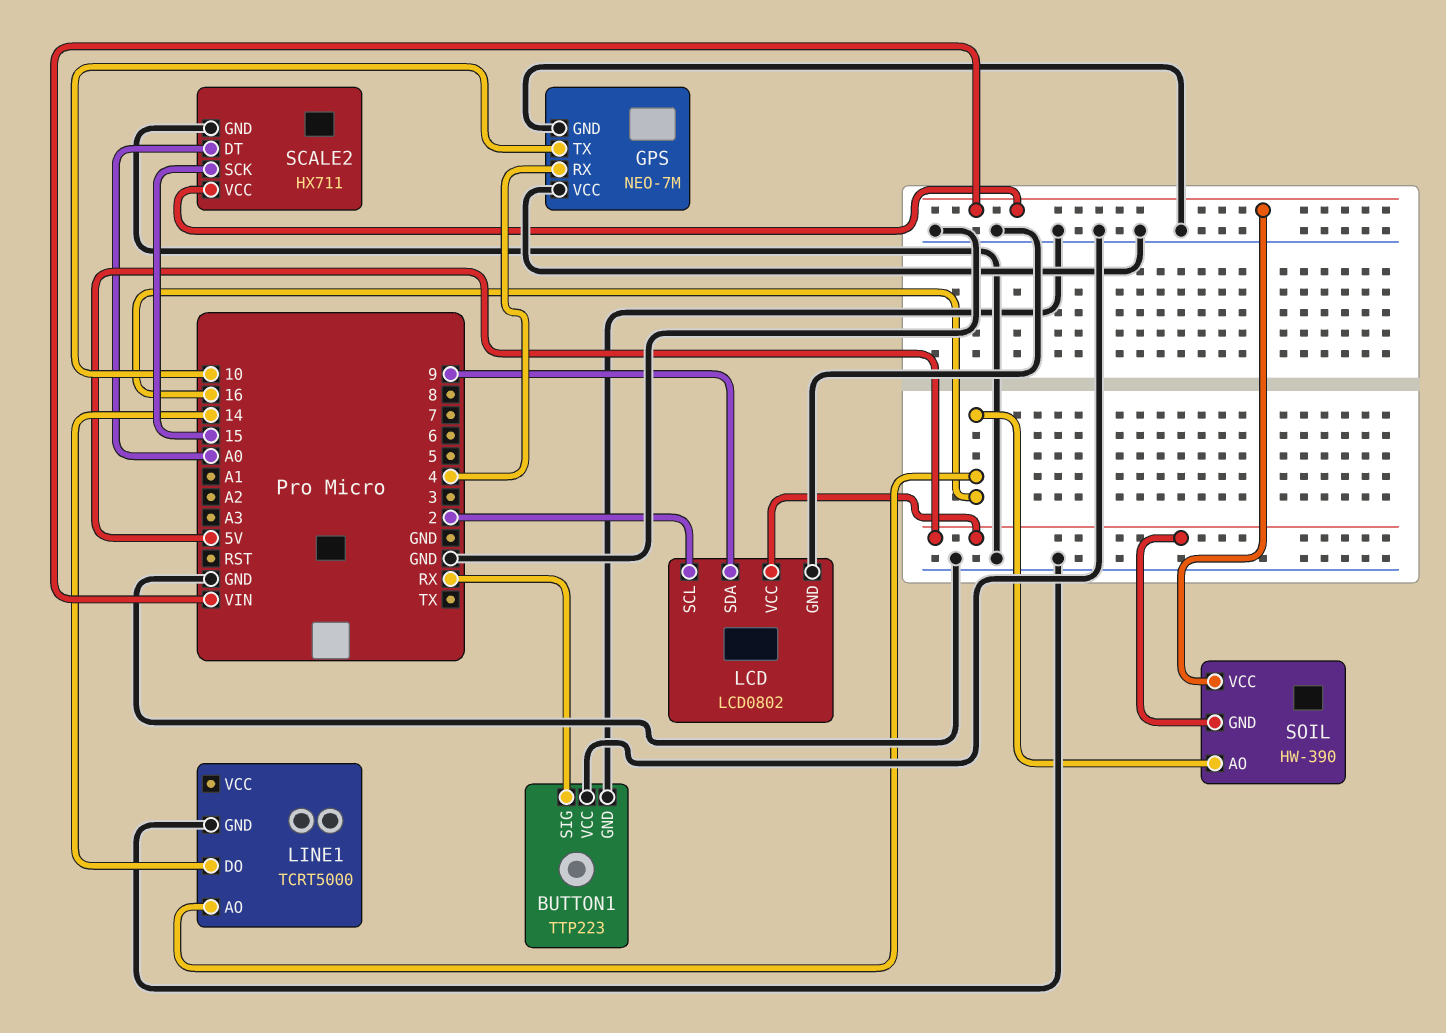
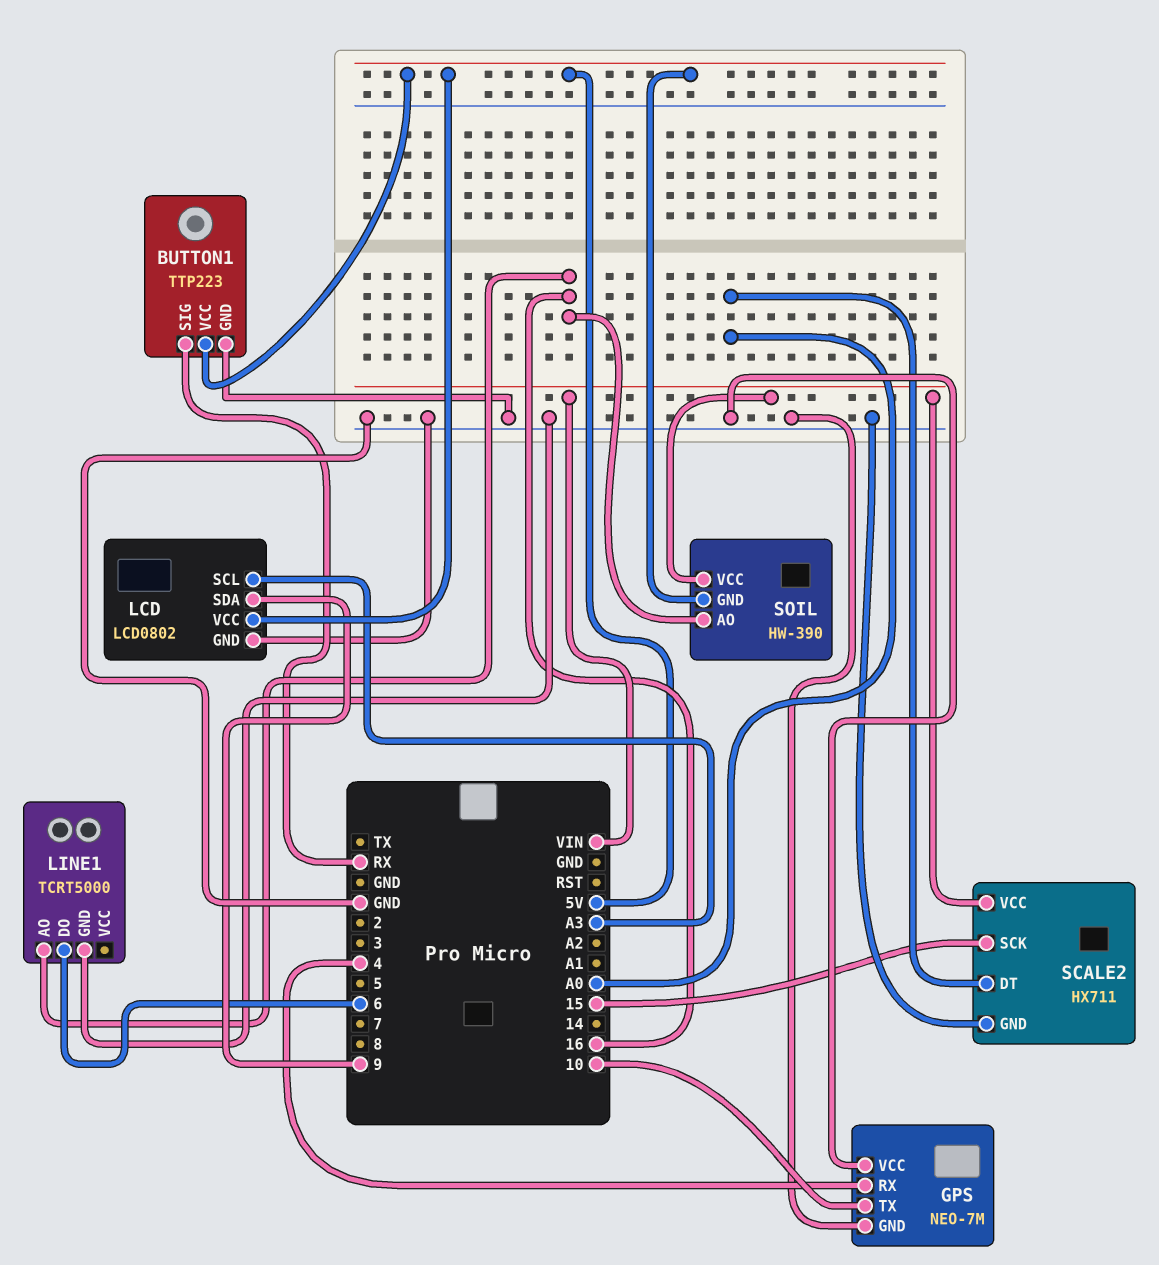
BUTTON1 pin VCC: GND -> 5V
LCD pin SCL: 2 -> A3
LINE1 pin DO: 14 -> 6

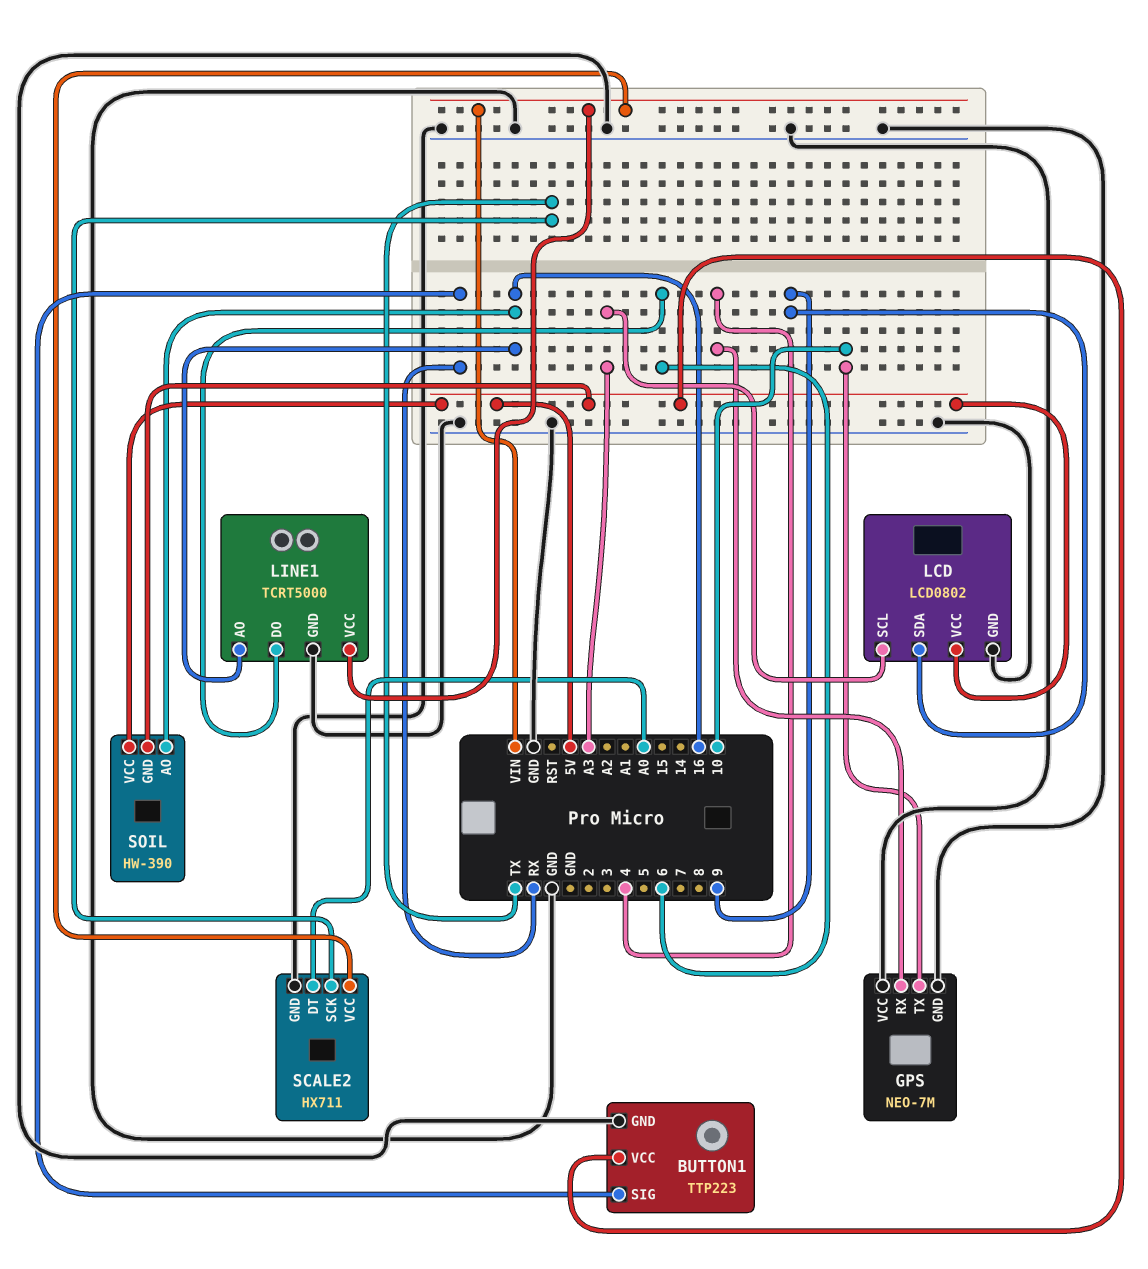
LINE1 pin VCC: none -> VIN
SCALE2 pin SCK: 15 -> TX
SOIL pin VCC: VIN -> 5V

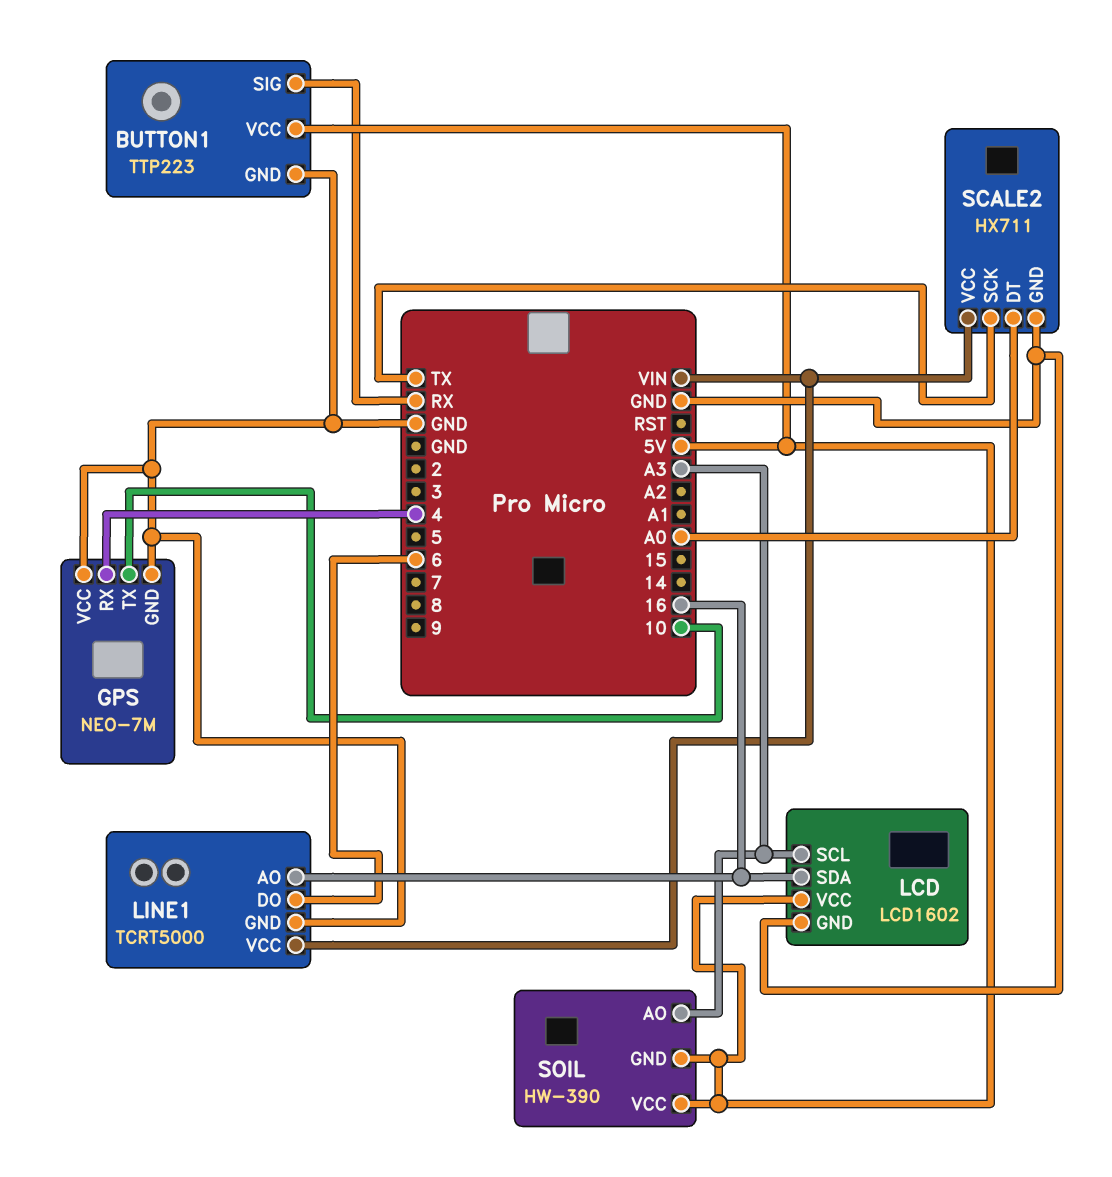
LCD: LCD0802 -> LCD1602
LCD pin SDA: 9 -> 16
SOIL pin AO: 16 -> A3

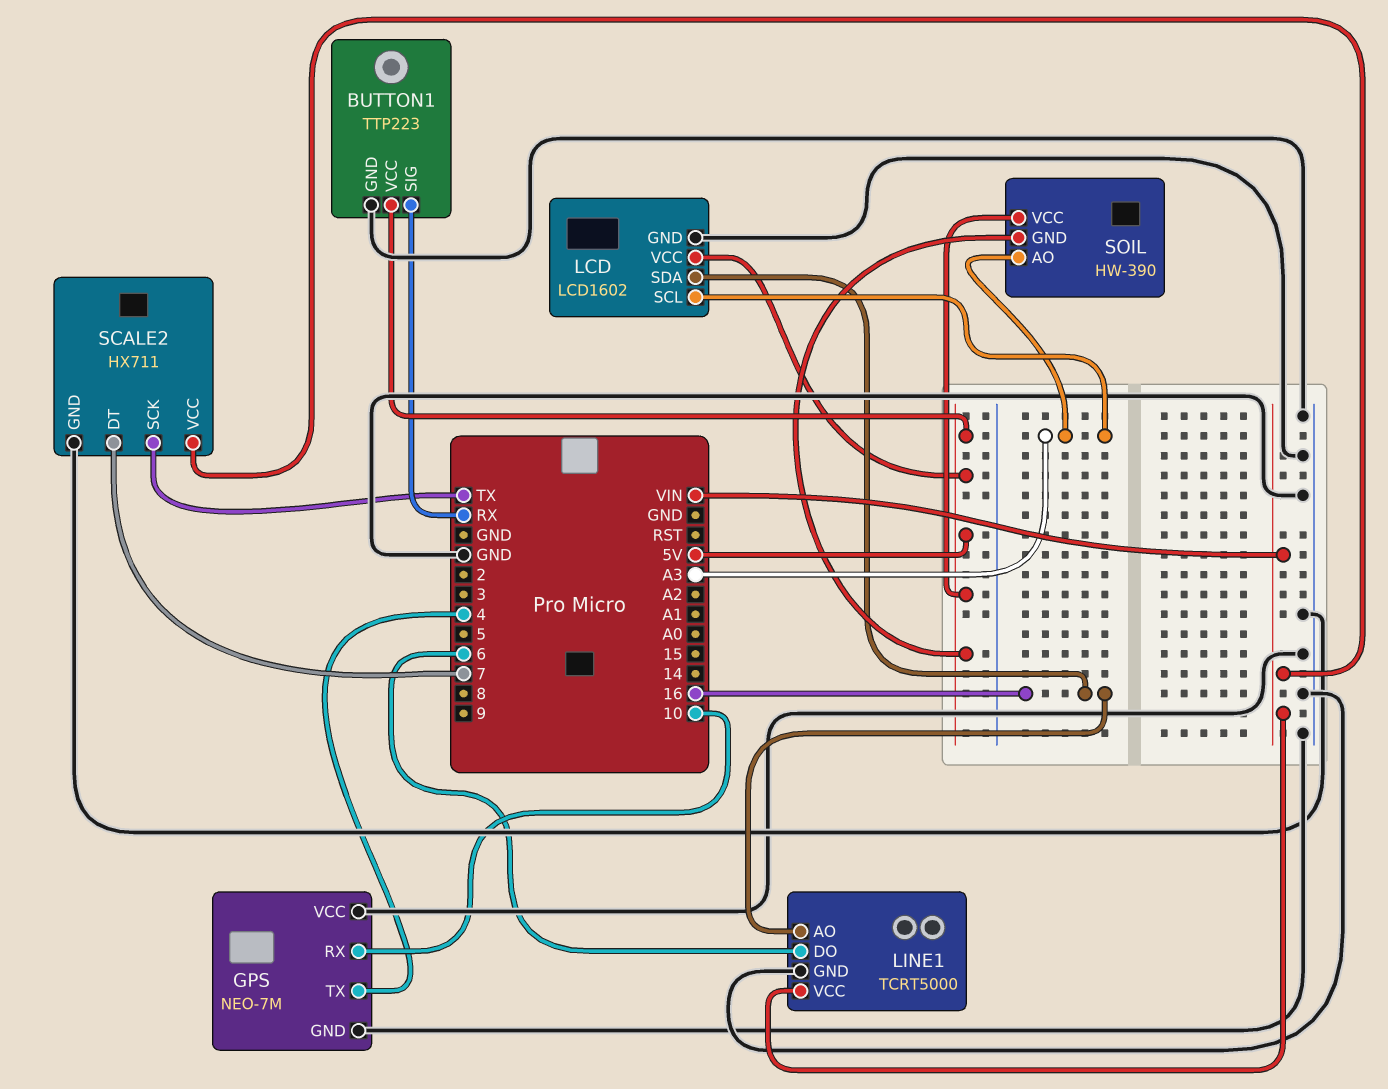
GPS pin RX: 4 -> 10
GPS pin TX: 10 -> 4
SCALE2 pin DT: A0 -> 7

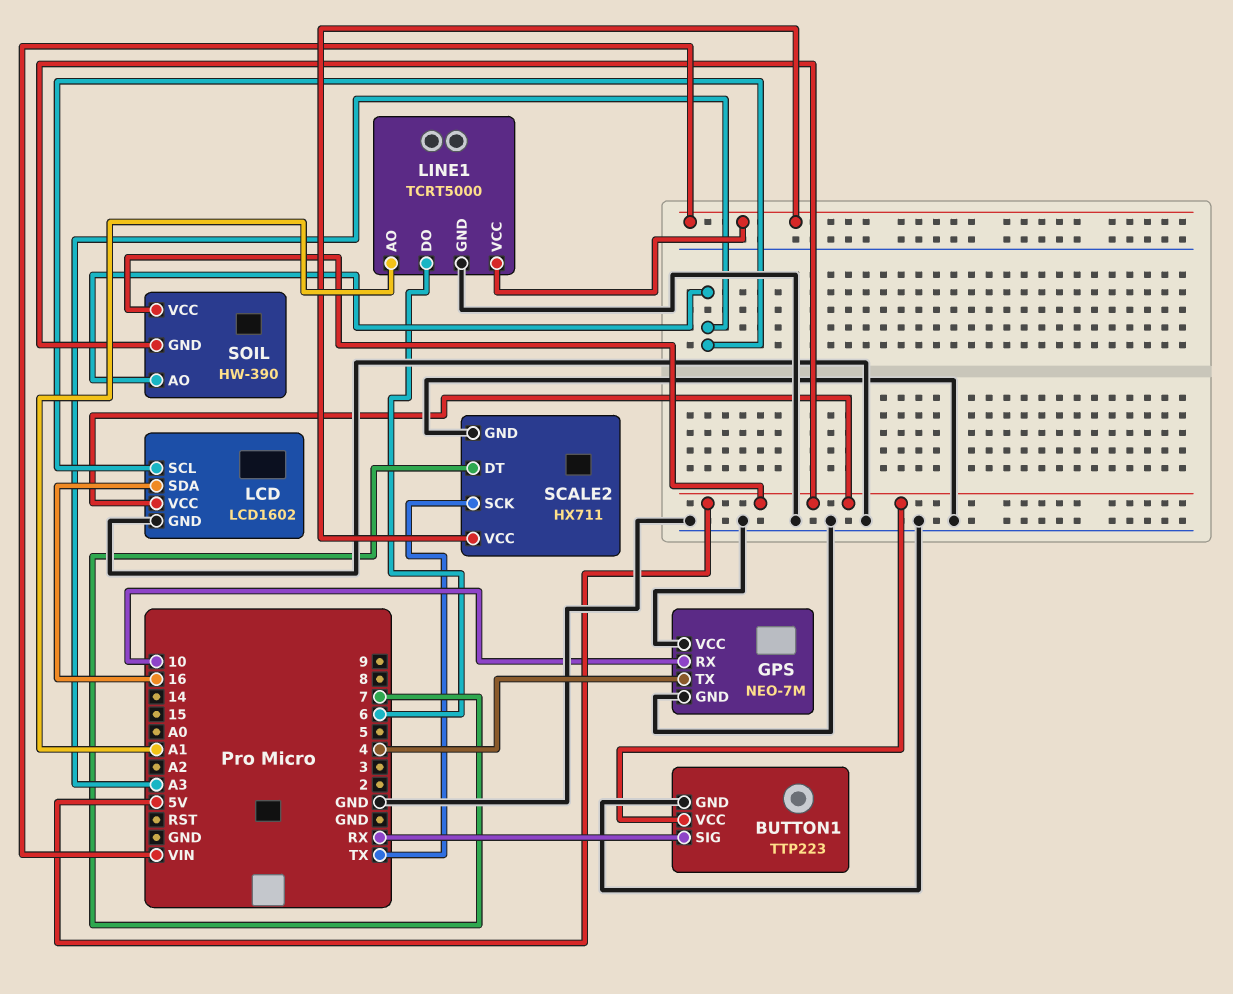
LINE1 pin AO: 16 -> A1

